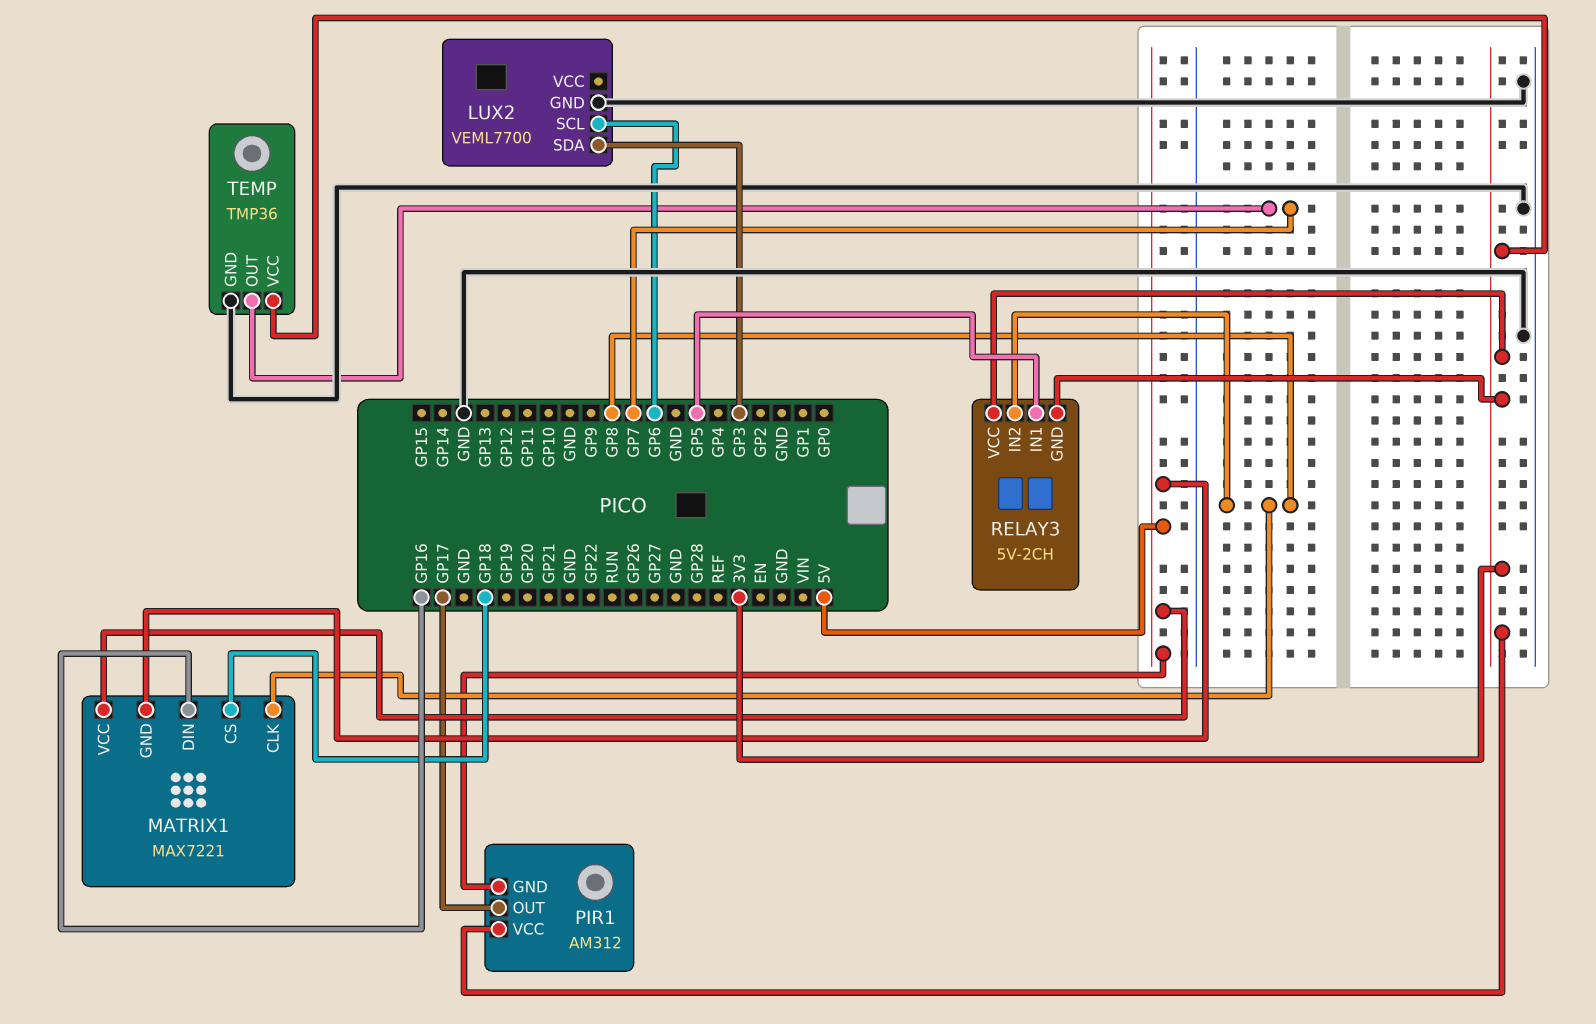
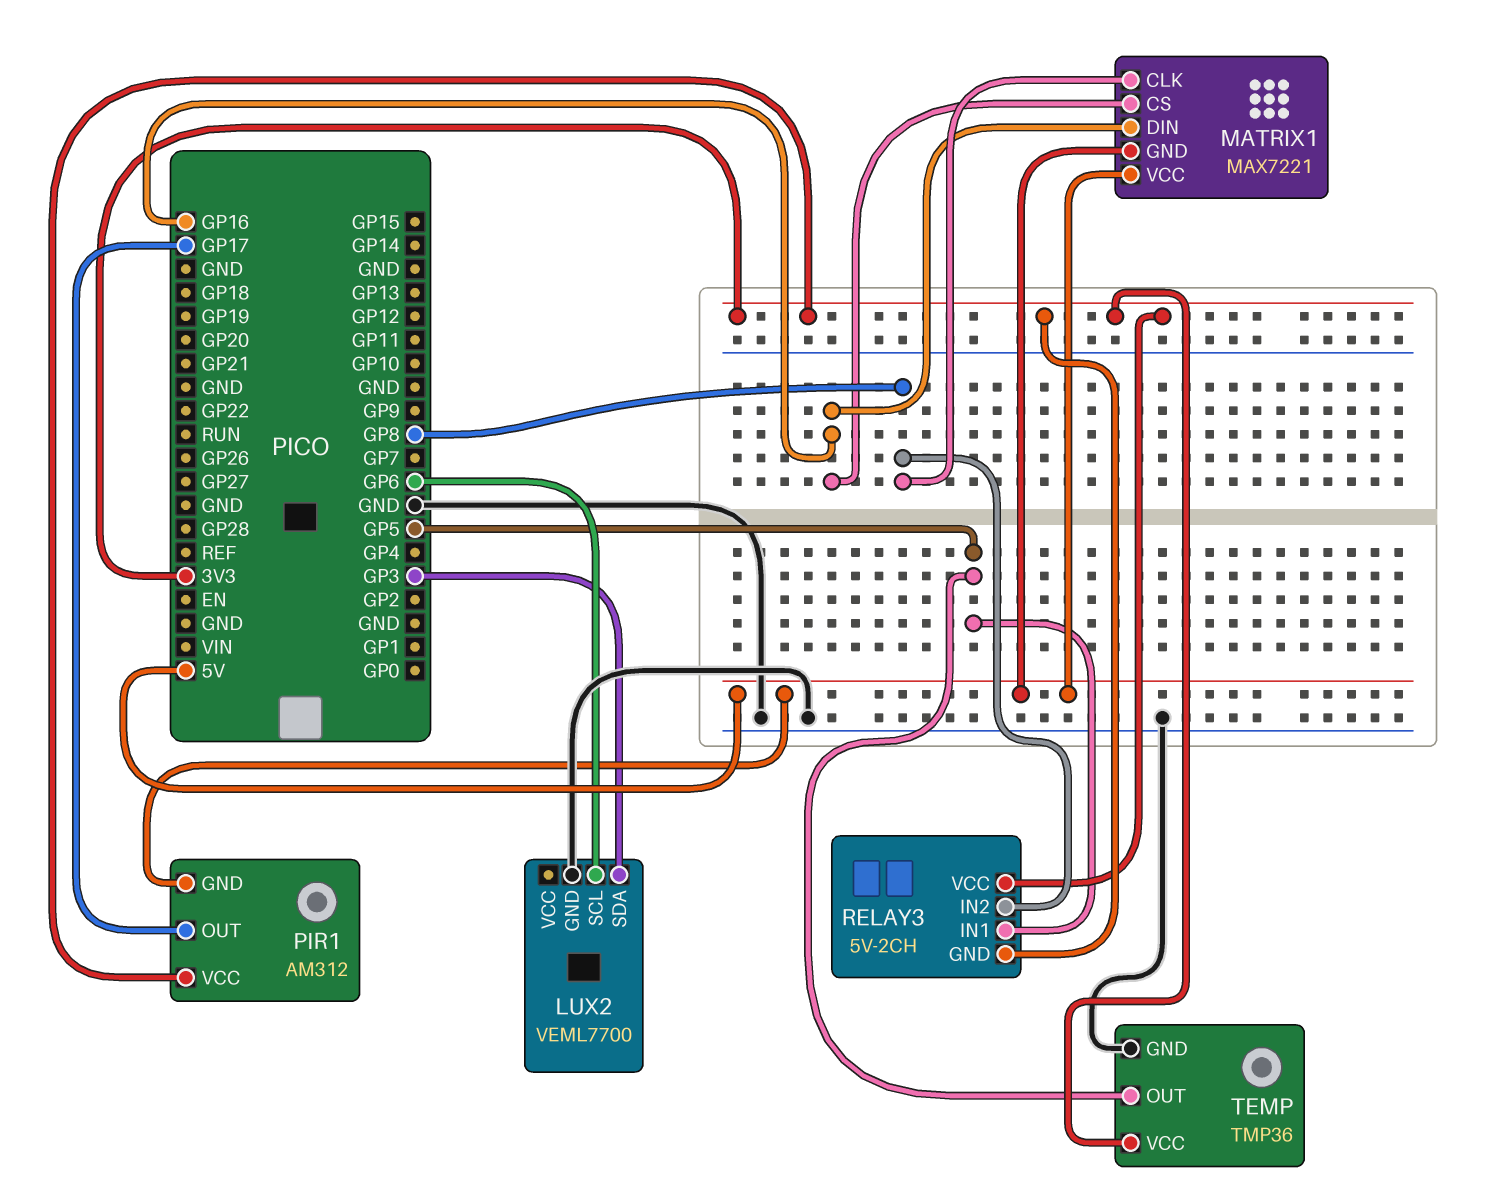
MATRIX1 pin CS: GP18 -> GP16
TEMP pin OUT: GP7 -> GP5

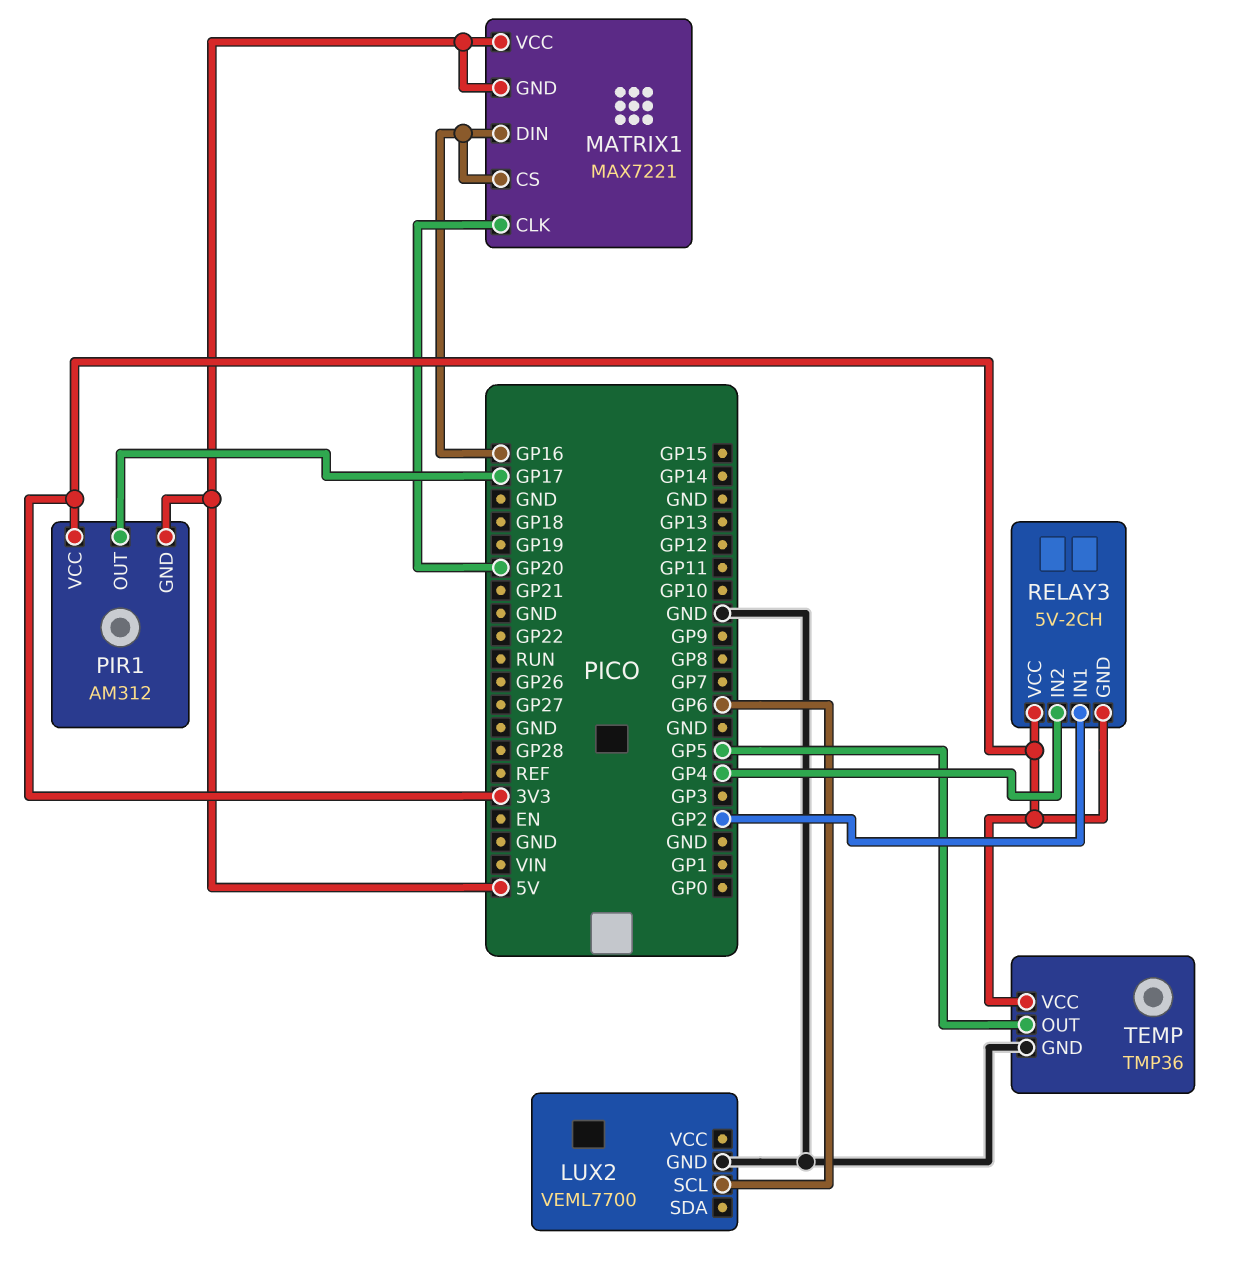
LUX2 pin SDA: GP3 -> none
MATRIX1 pin CLK: GP8 -> GP20
RELAY3 pin IN1: GP5 -> GP2
RELAY3 pin IN2: GP8 -> GP4

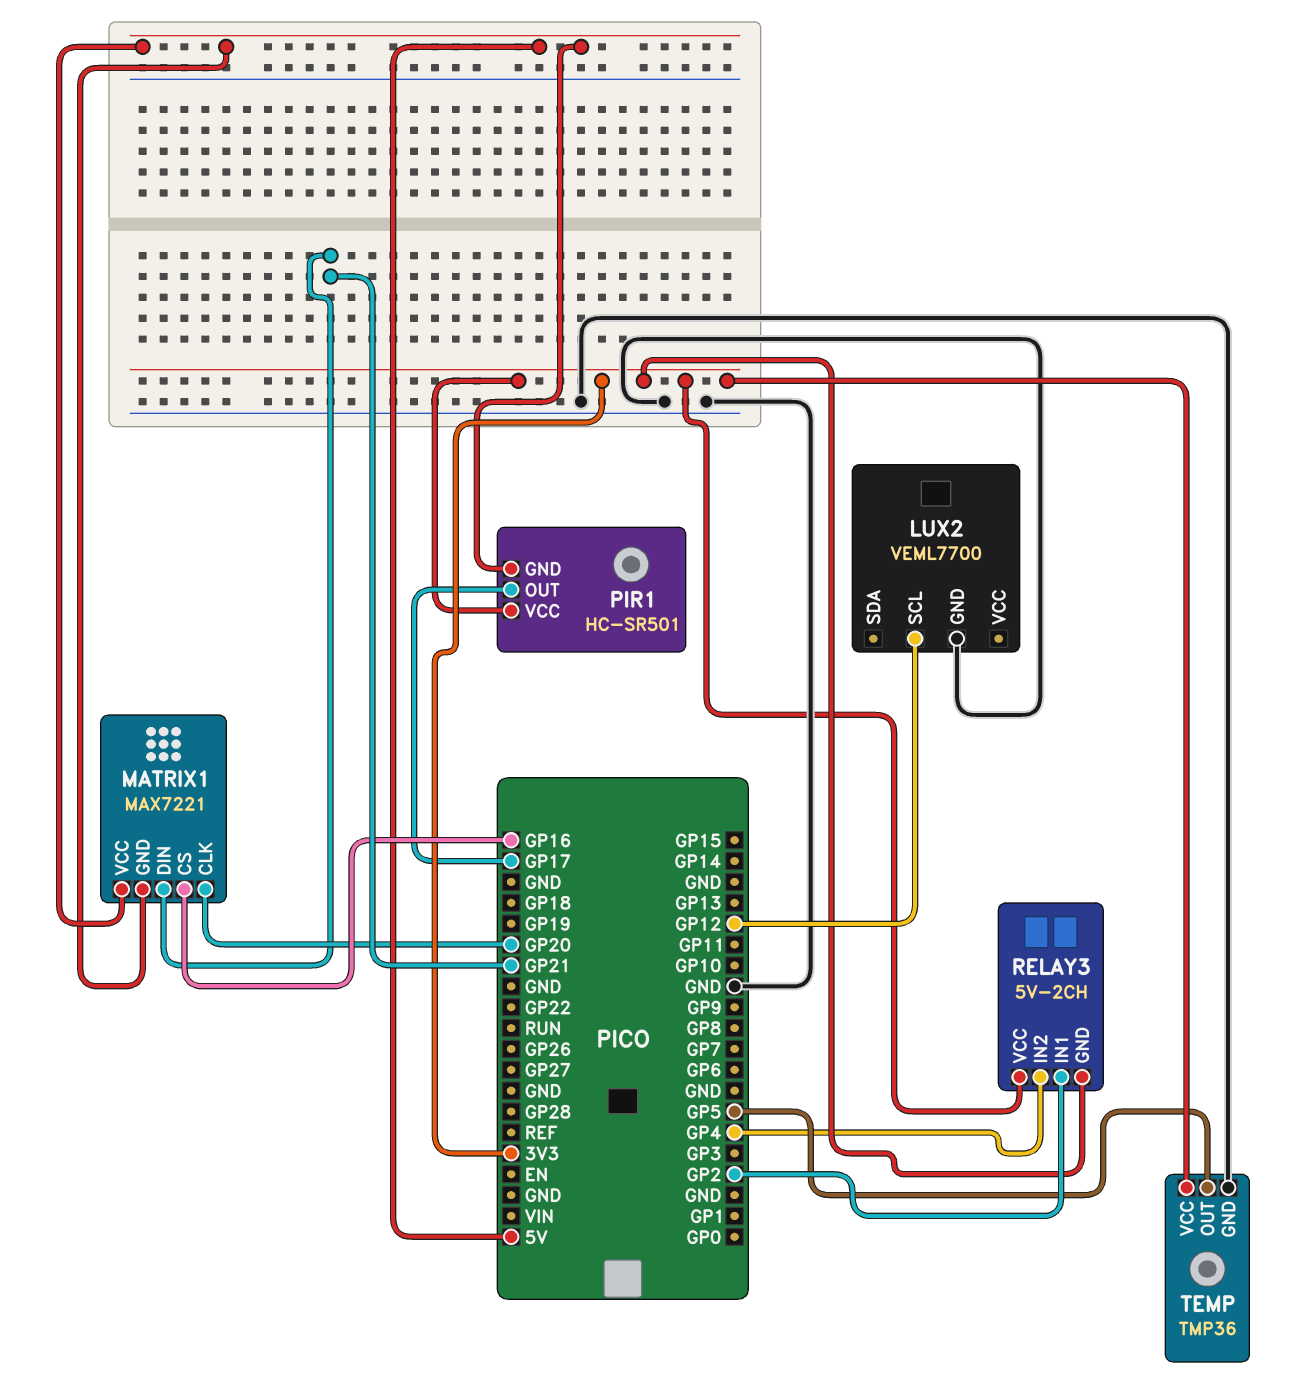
LUX2 pin SCL: GP6 -> GP12
MATRIX1 pin DIN: GP16 -> GP21
PIR1: AM312 -> HC-SR501

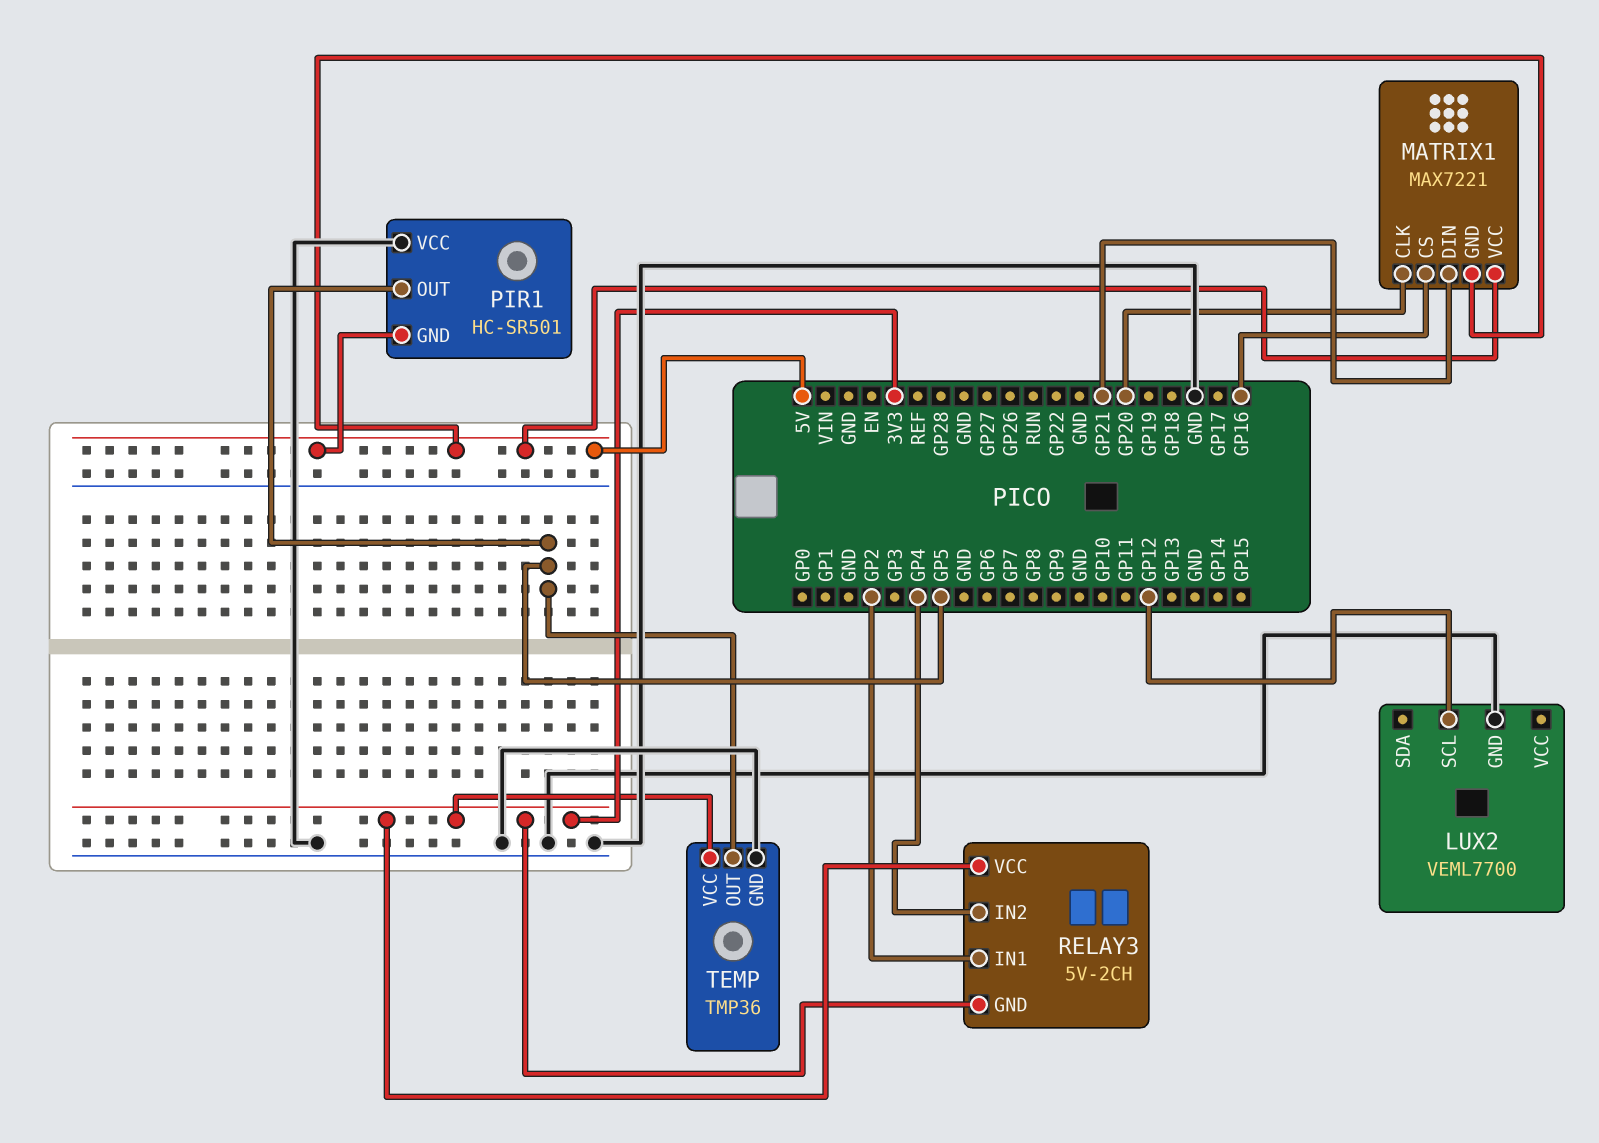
PIR1 pin OUT: GP17 -> GP5
PIR1 pin VCC: 3V3 -> GND

